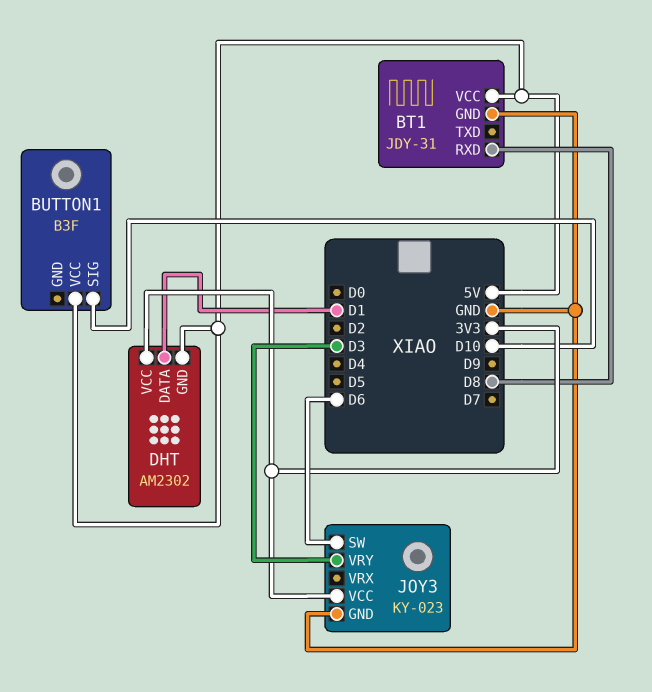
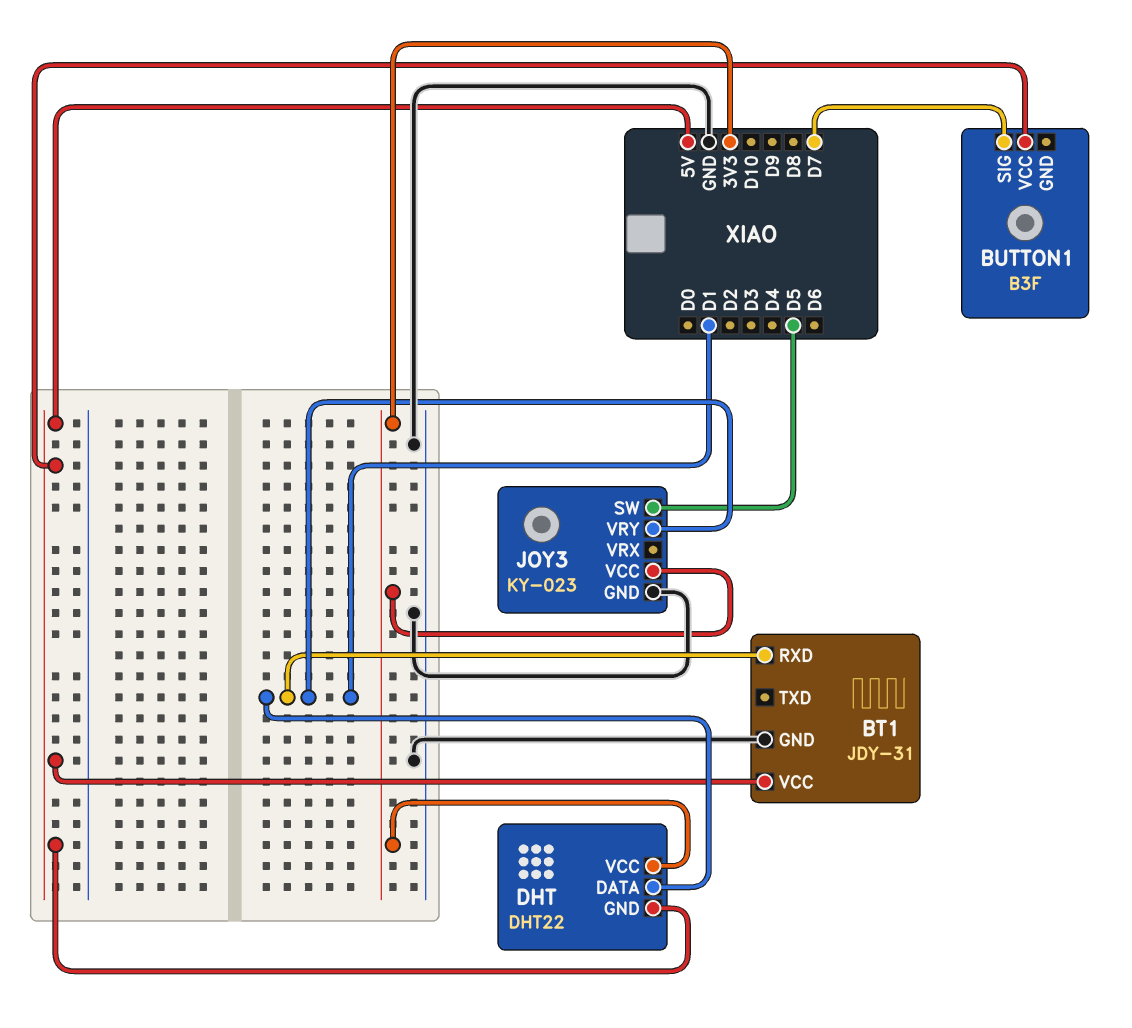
BT1 pin RXD: D8 -> D1
BUTTON1 pin SIG: D10 -> D7
DHT: AM2302 -> DHT22
JOY3 pin SW: D6 -> D5
JOY3 pin VRY: D3 -> D1

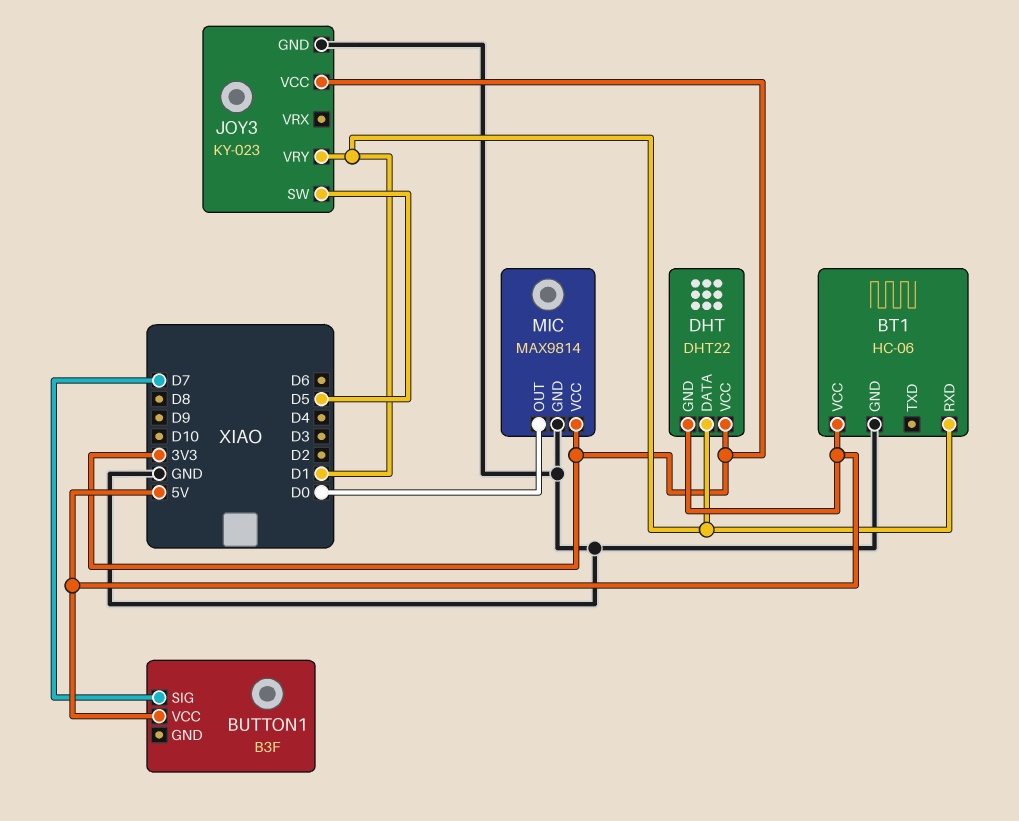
BT1: JDY-31 -> HC-06
MIC: none -> MAX9814
MIC pin GND: none -> GND
MIC pin OUT: none -> D0
MIC pin VCC: none -> 3V3

